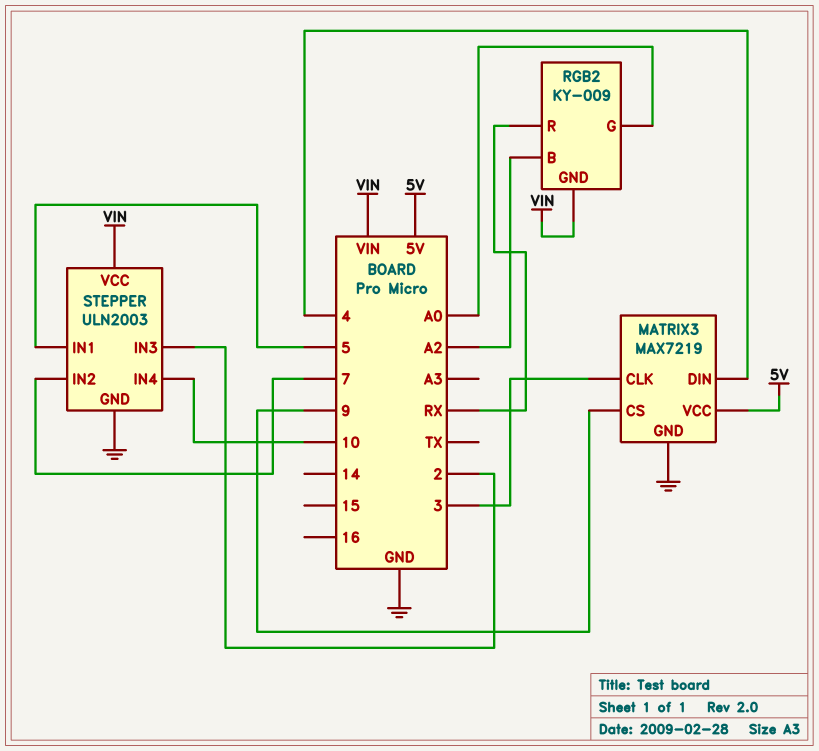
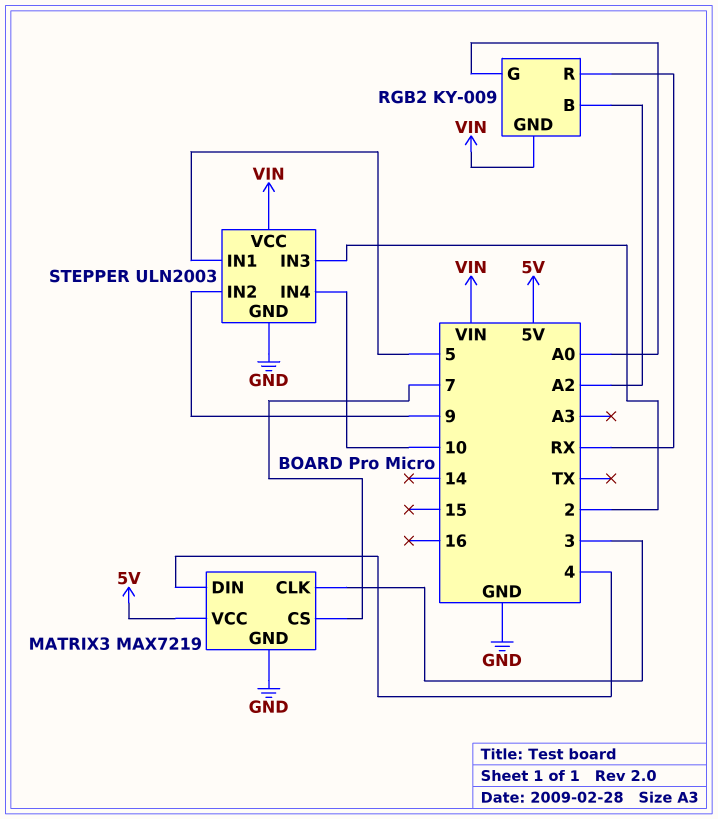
MATRIX3 pin CS: 9 -> 7
STEPPER pin IN2: 7 -> 9

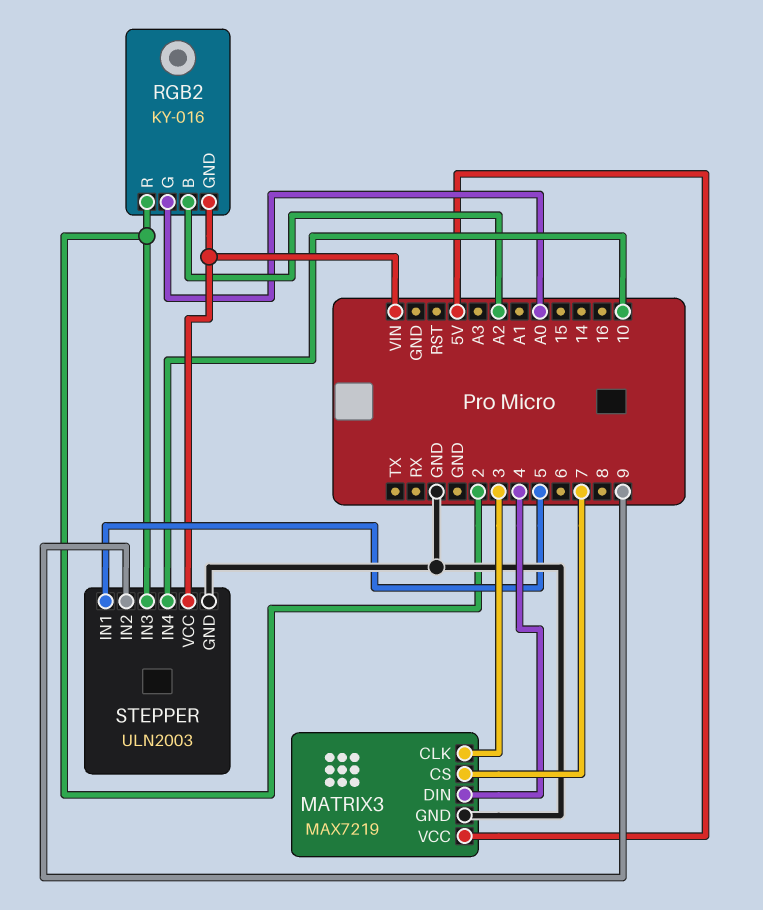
RGB2: KY-009 -> KY-016
RGB2 pin R: RX -> 2

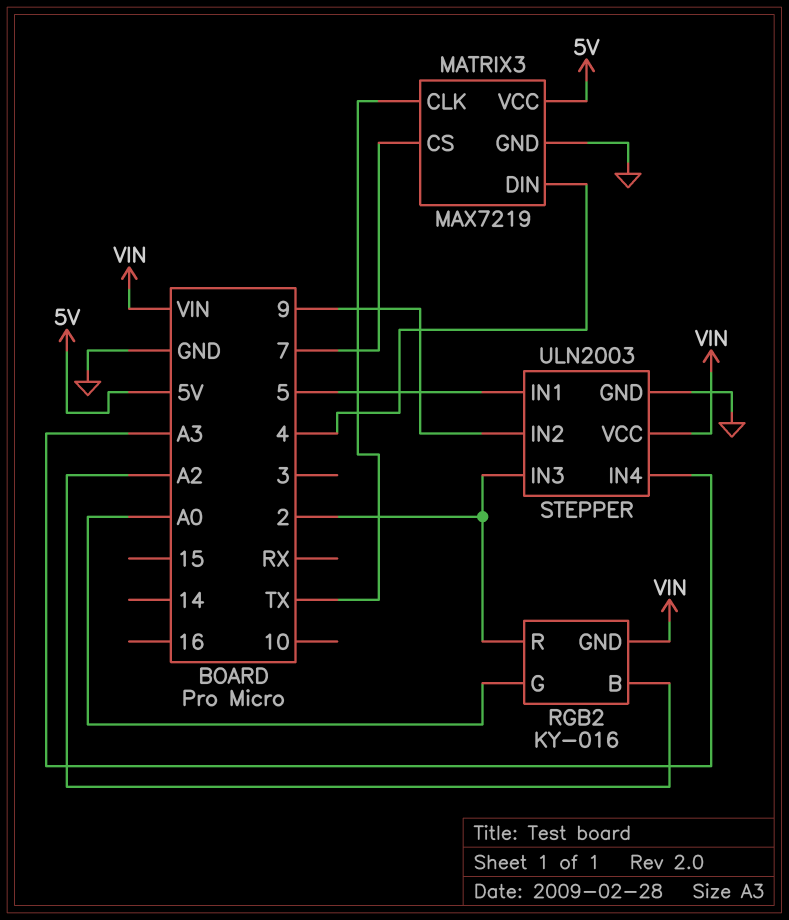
MATRIX3 pin CLK: 3 -> TX
STEPPER pin IN4: 10 -> A3

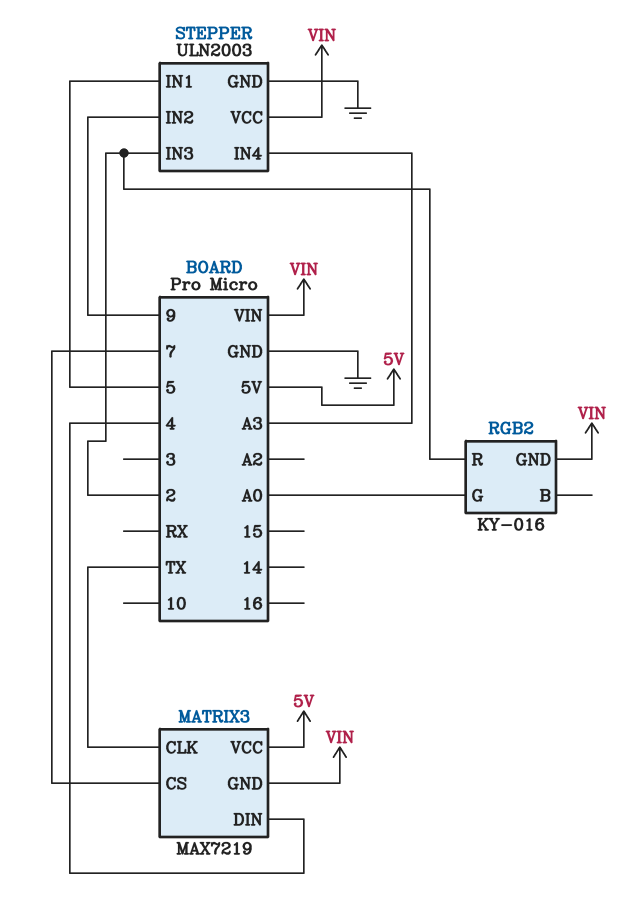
MATRIX3 pin GND: GND -> VIN
RGB2 pin B: A2 -> none

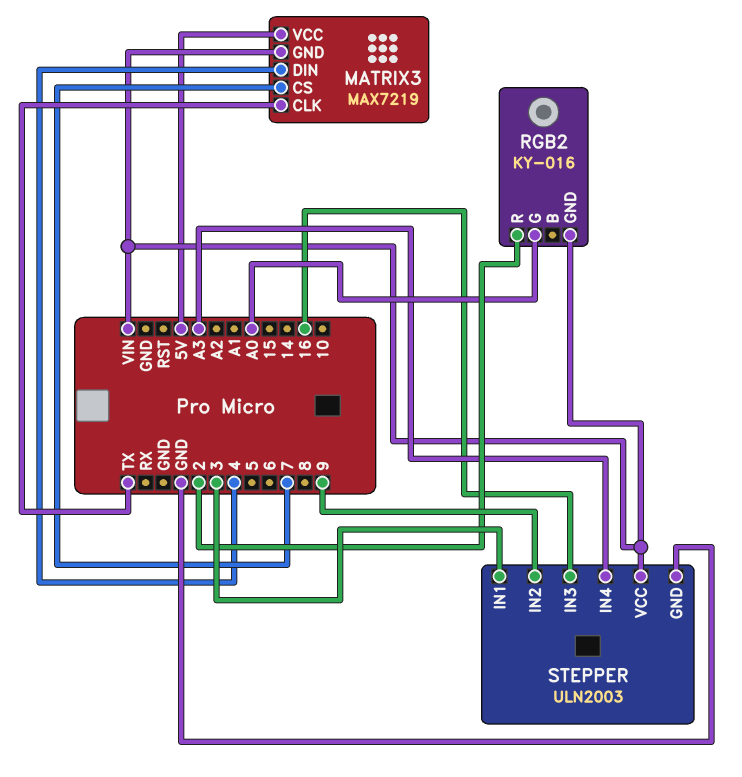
STEPPER pin IN1: 5 -> 3
STEPPER pin IN3: 2 -> 16

